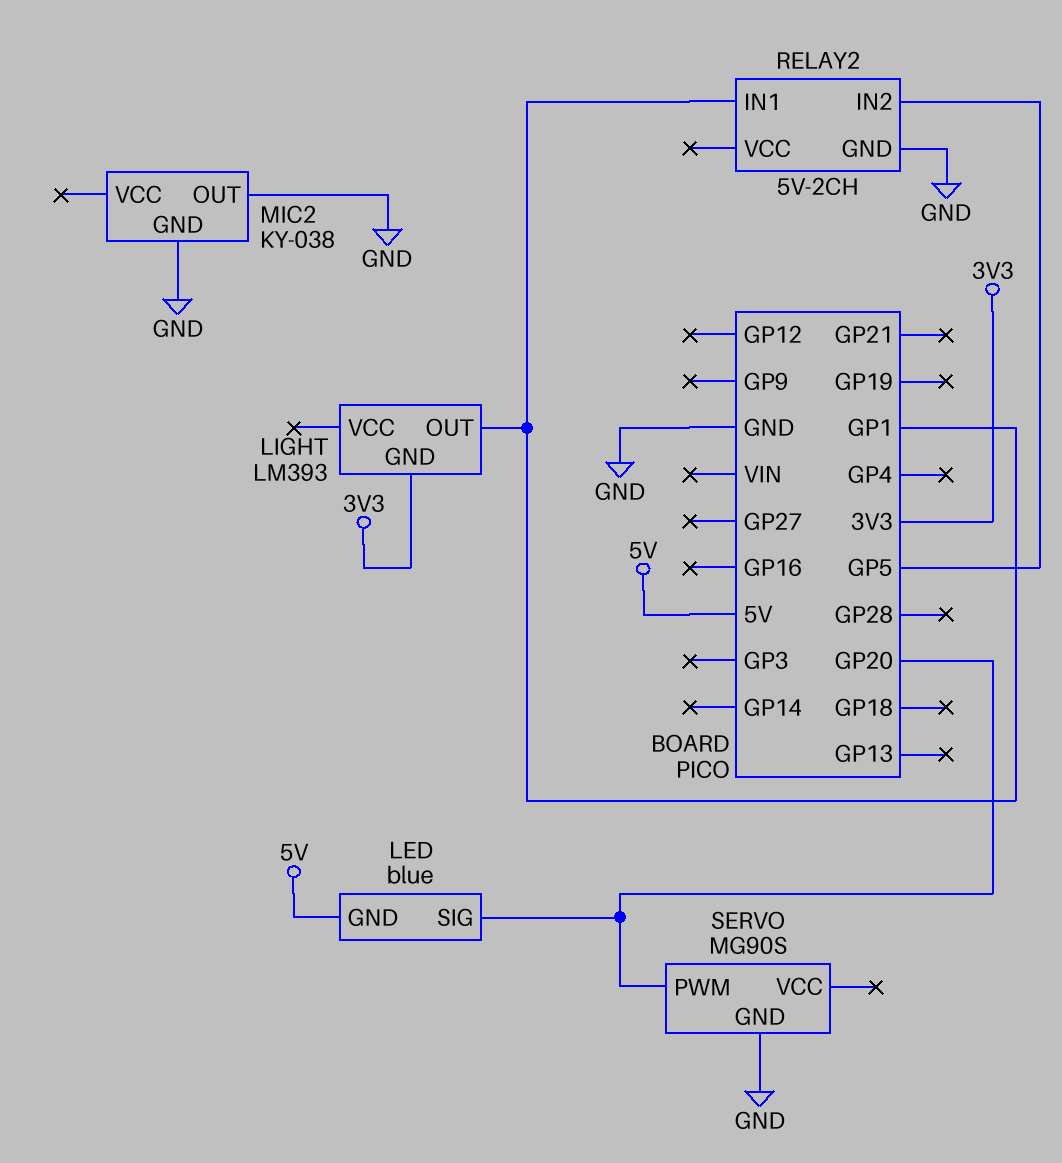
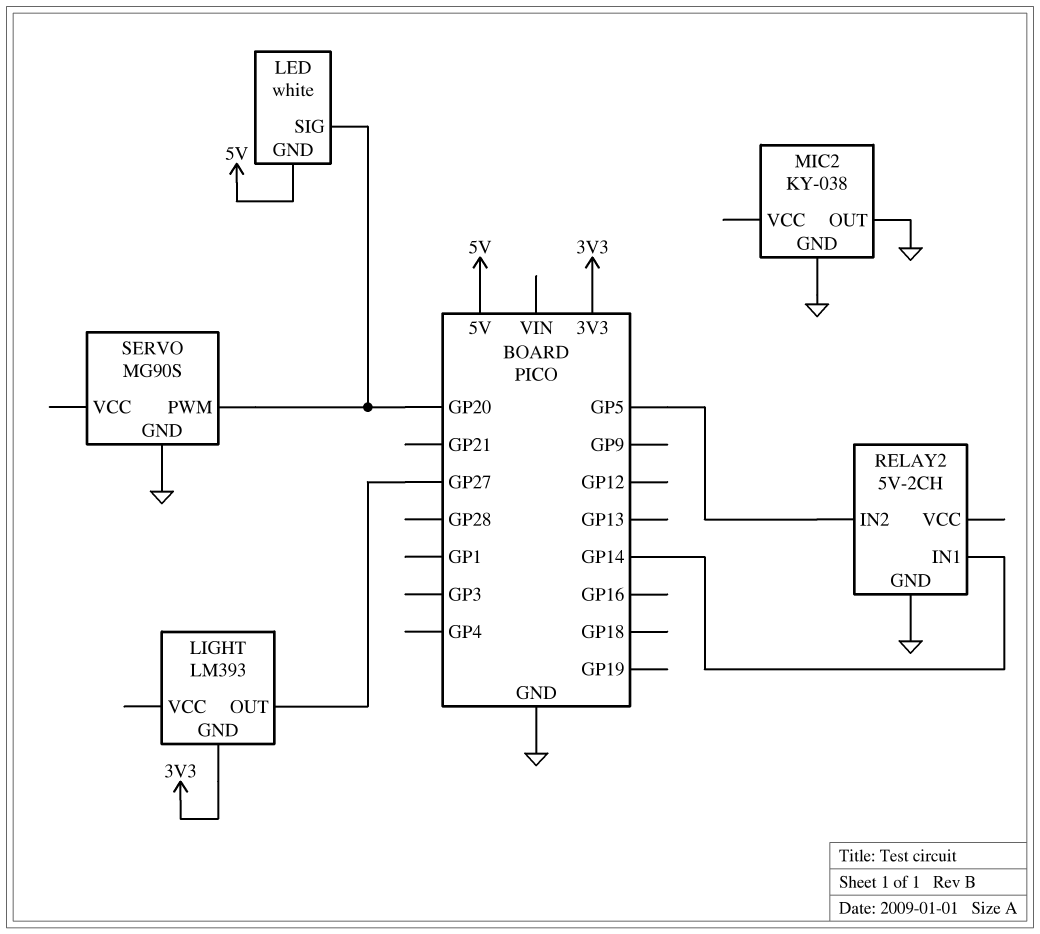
LED: blue -> white
LIGHT pin OUT: GP1 -> GP27
RELAY2 pin IN1: GP1 -> GP14

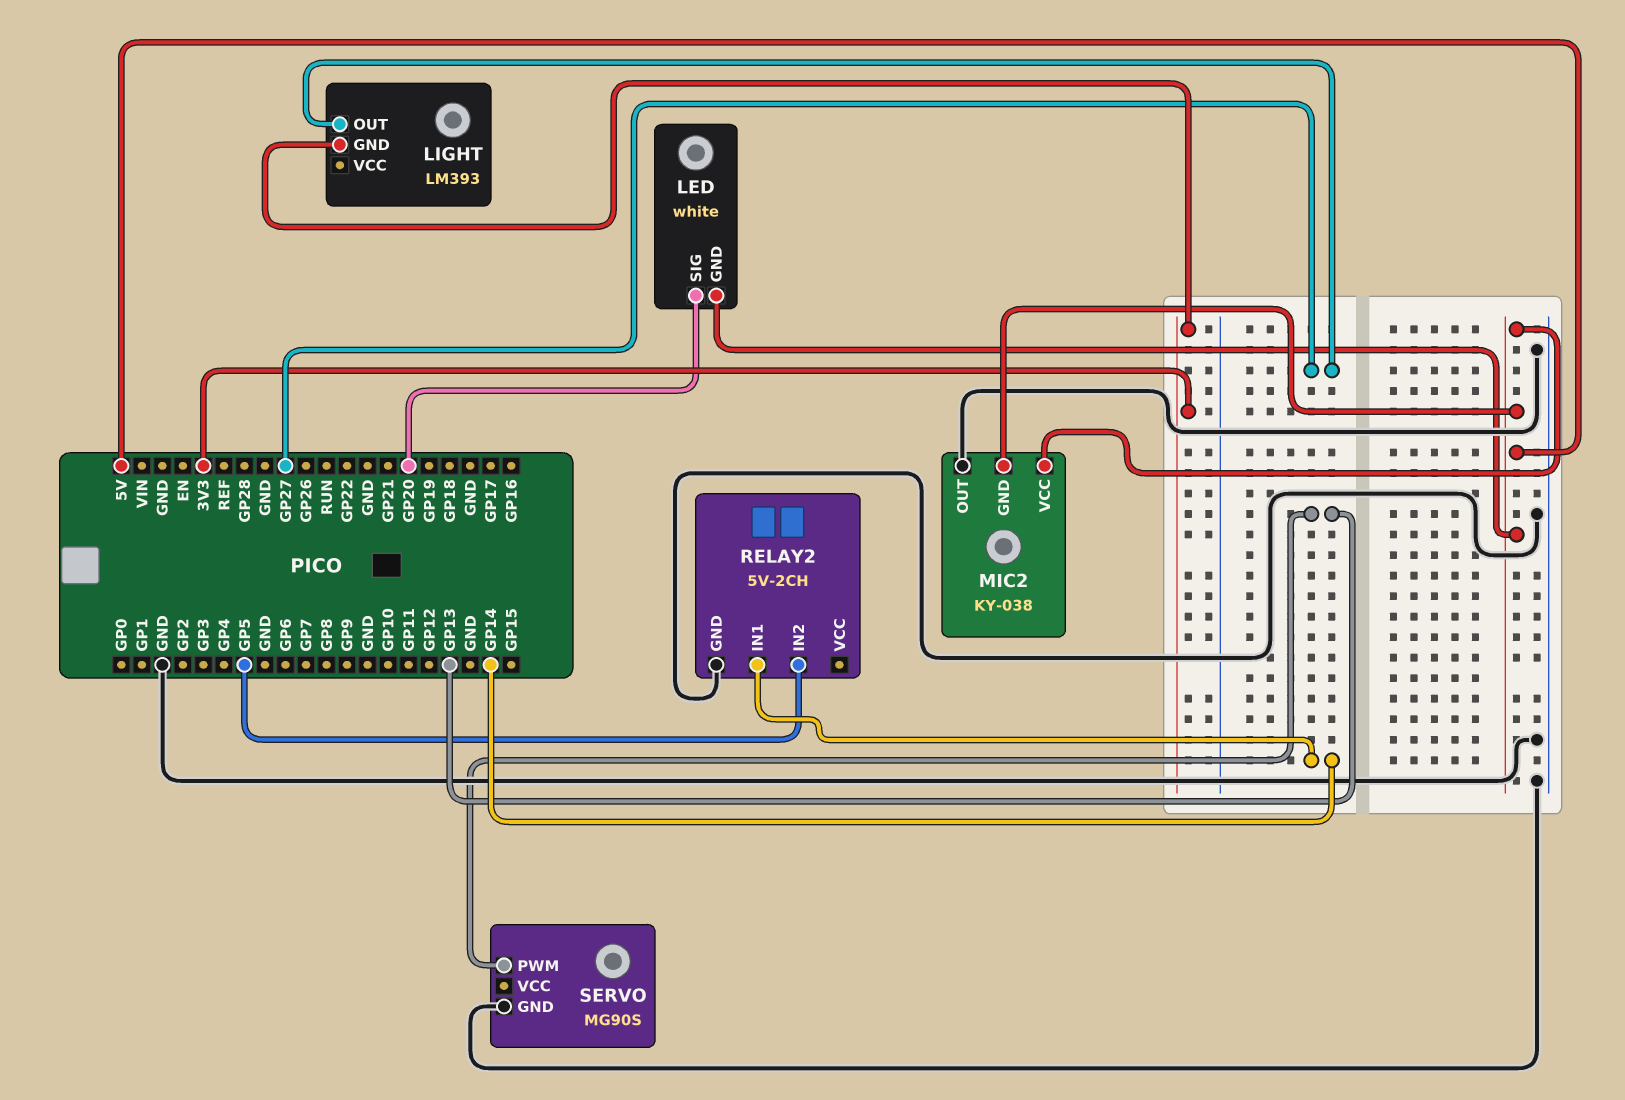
MIC2 pin GND: GND -> 5V
MIC2 pin VCC: none -> 5V
SERVO pin PWM: GP20 -> GP13

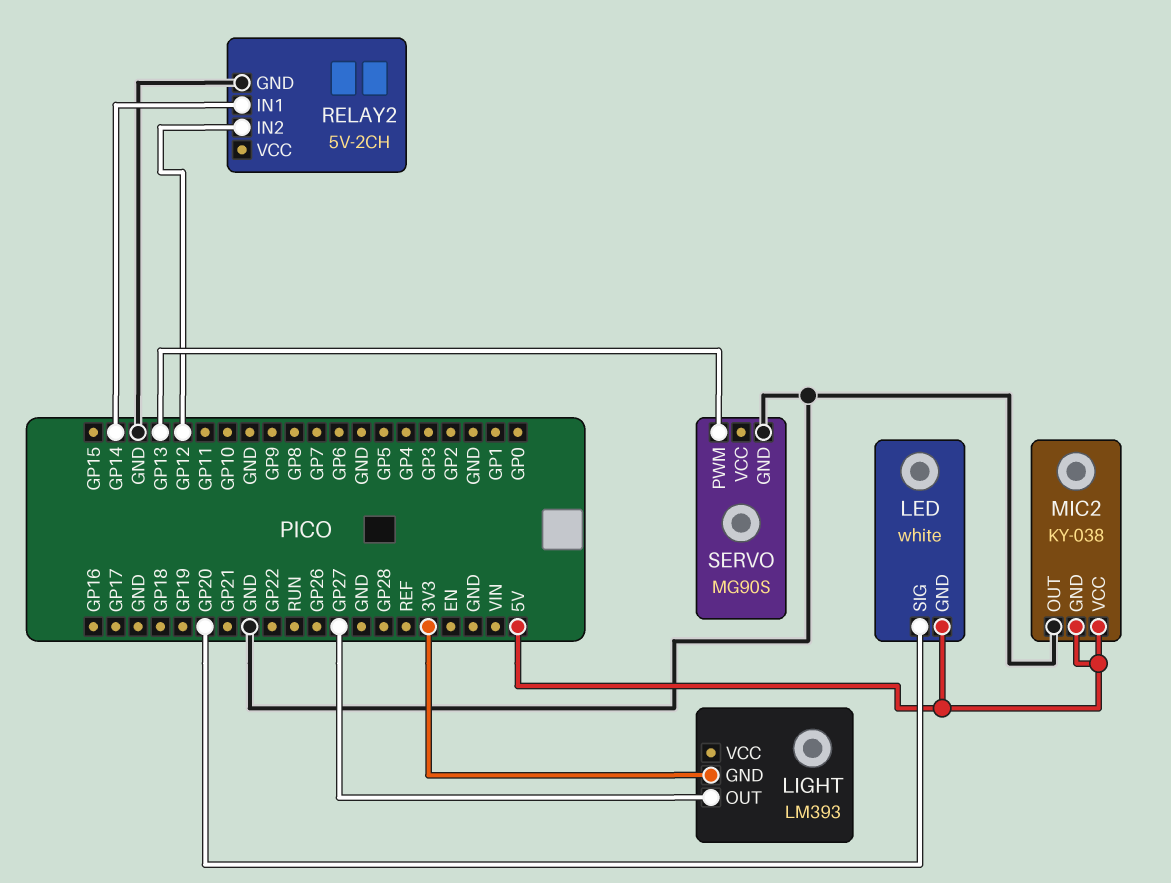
RELAY2 pin IN2: GP5 -> GP12

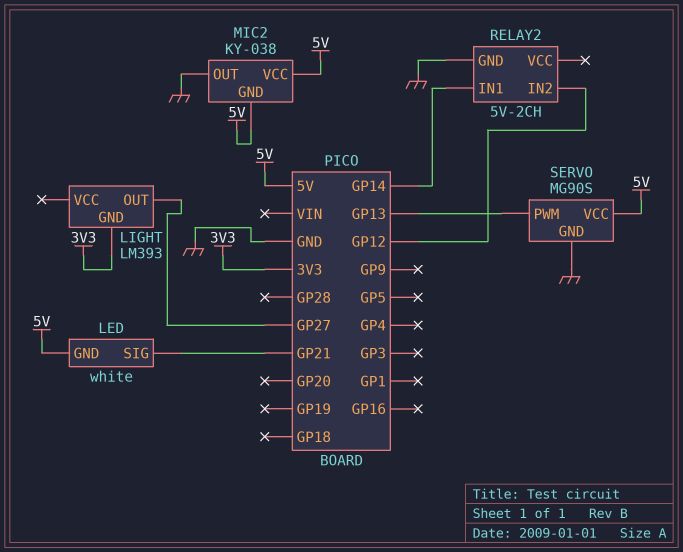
LED pin SIG: GP20 -> GP21
SERVO pin VCC: none -> 5V

